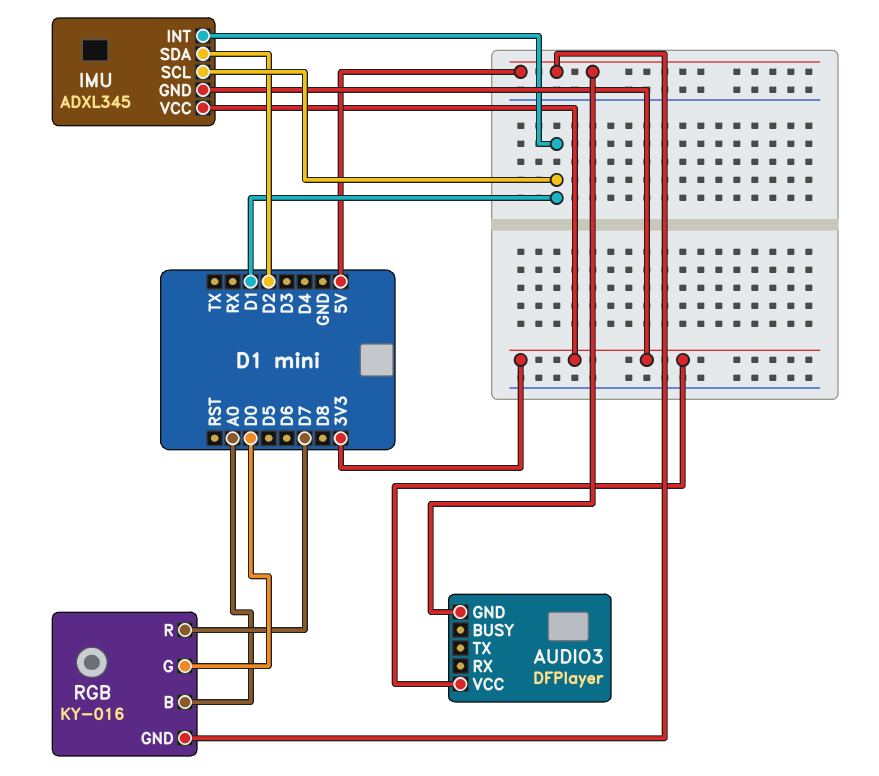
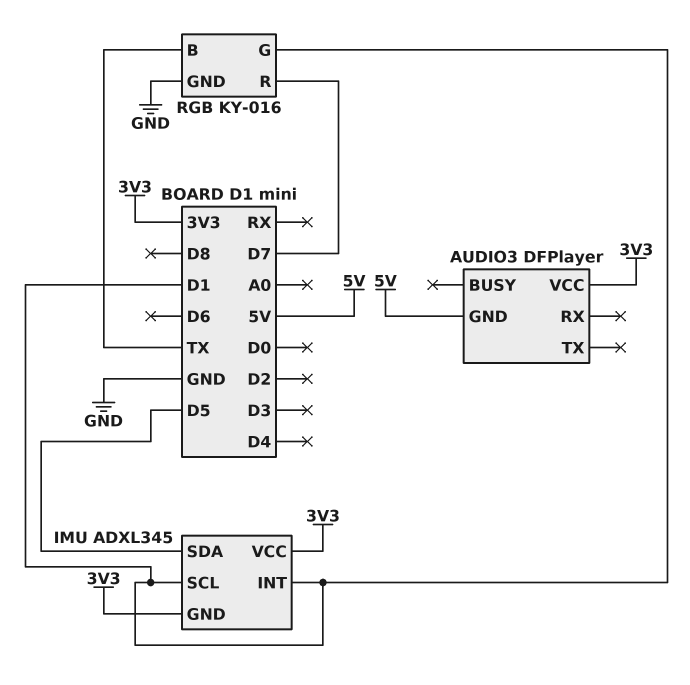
IMU pin SDA: D2 -> D5
RGB pin B: A0 -> TX
RGB pin G: D0 -> D1
RGB pin GND: 5V -> GND

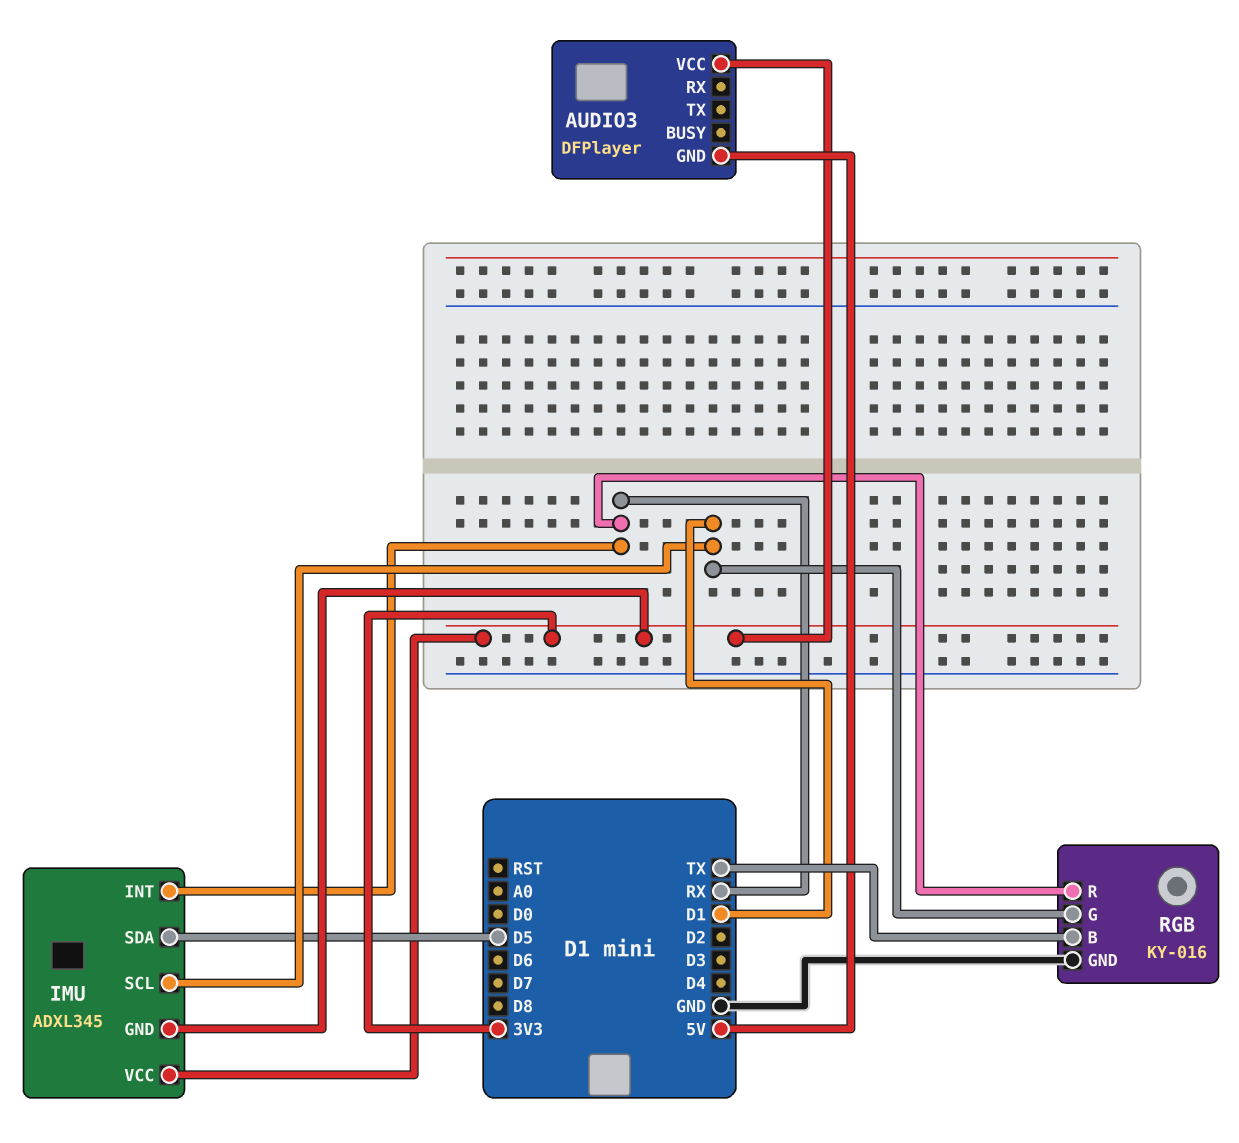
IMU pin INT: D1 -> RX
RGB pin R: D7 -> RX

